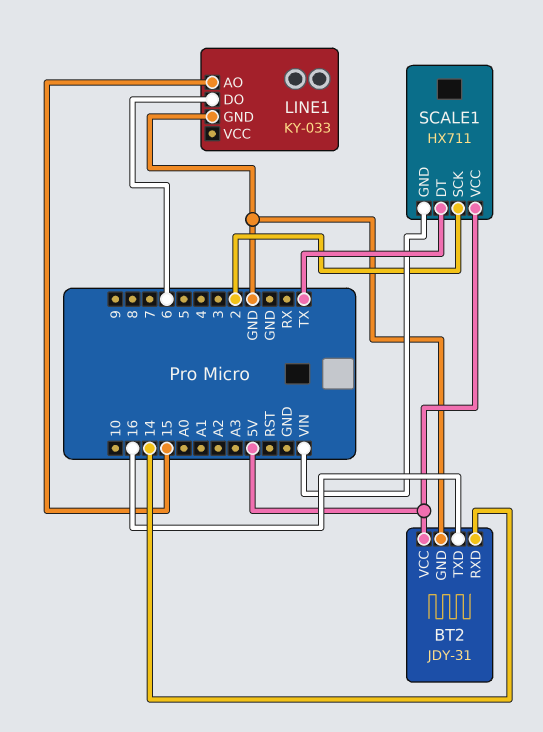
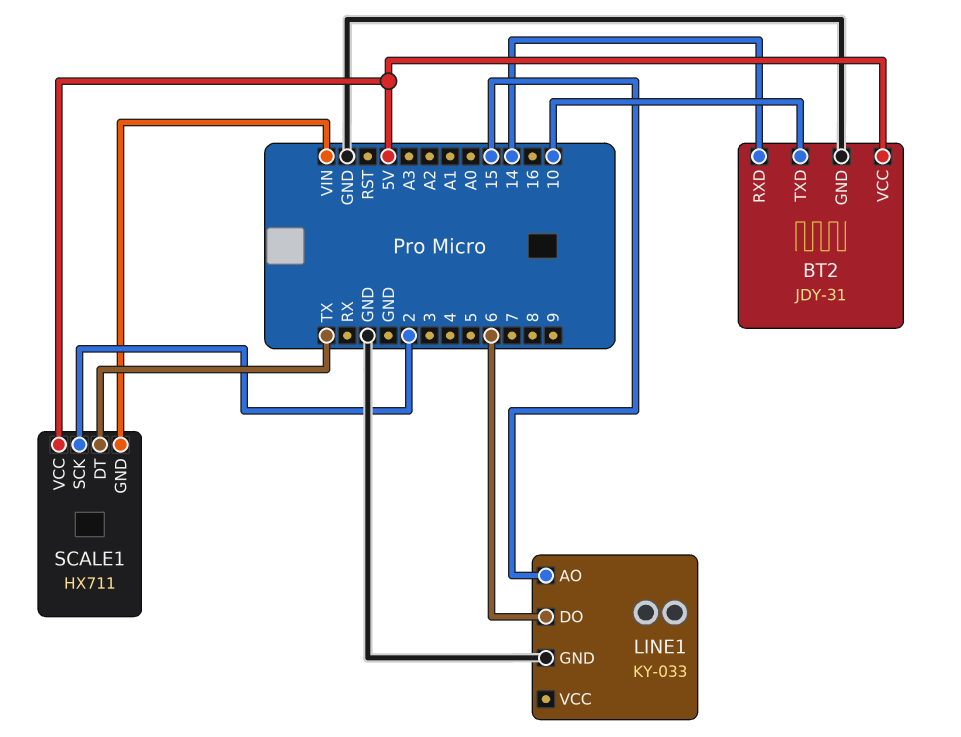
BT2 pin TXD: 16 -> 10

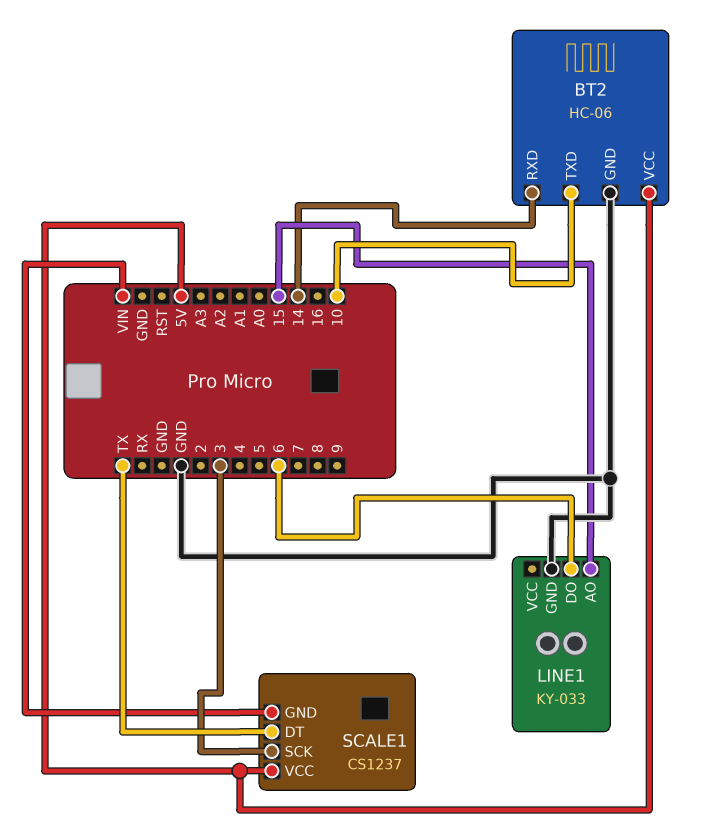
BT2: JDY-31 -> HC-06
SCALE1: HX711 -> CS1237
SCALE1 pin SCK: 2 -> 3

